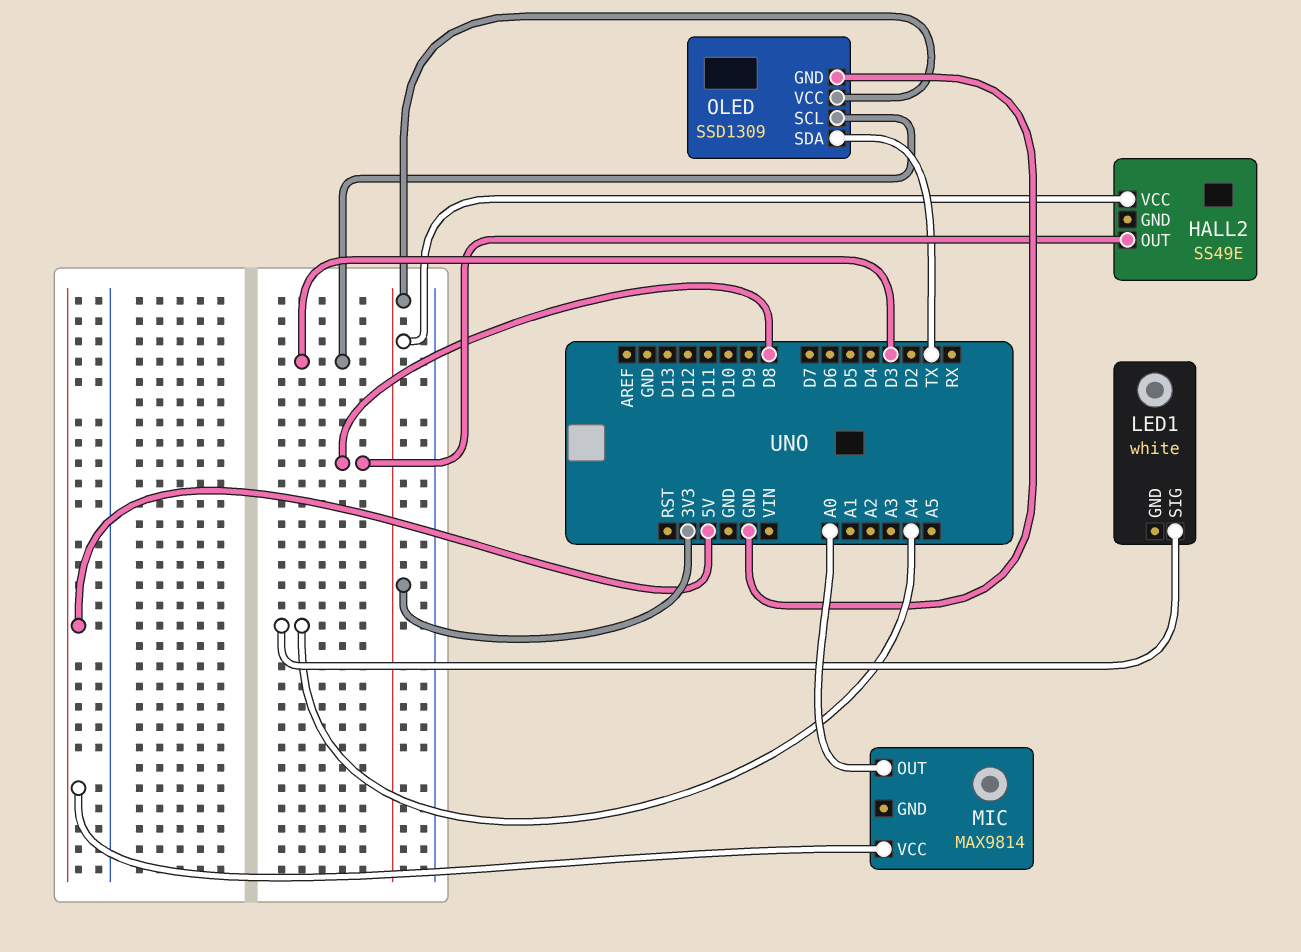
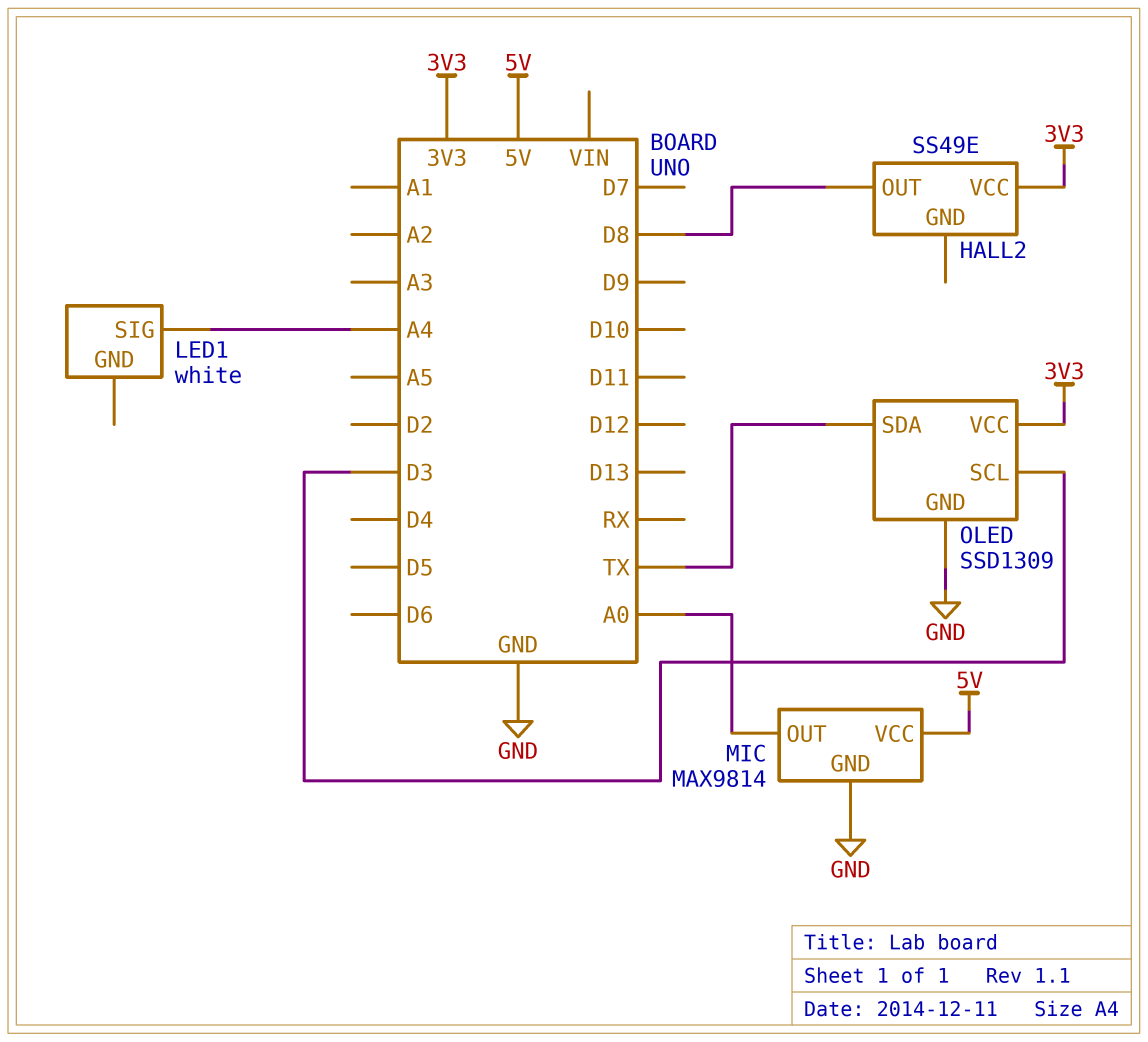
MIC pin GND: none -> GND

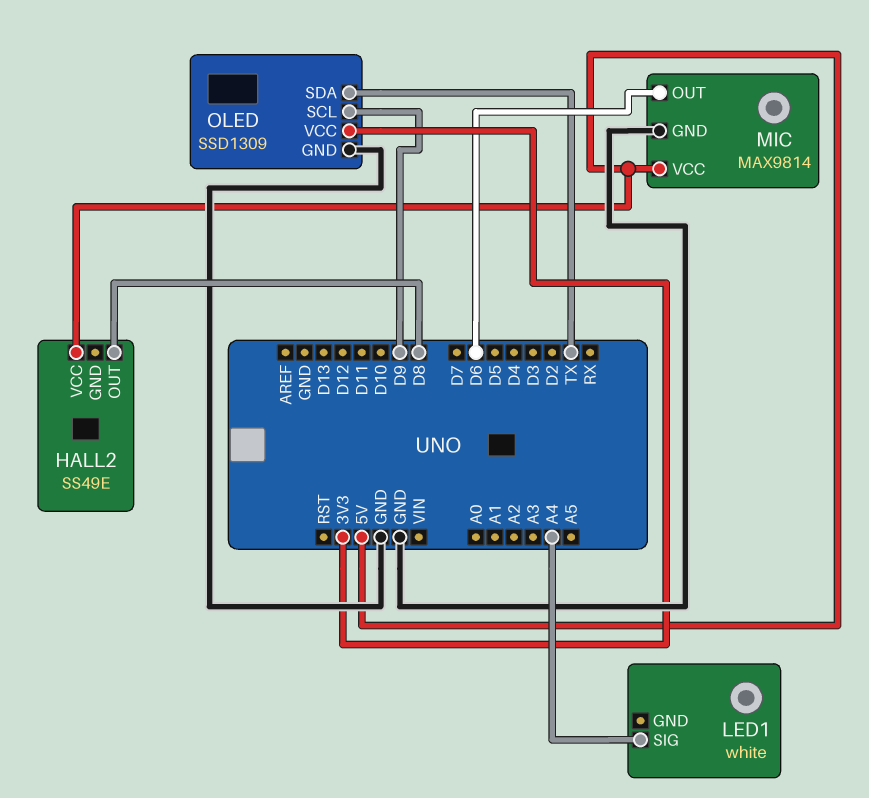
HALL2 pin VCC: 3V3 -> 5V
MIC pin OUT: A0 -> D6
OLED pin SCL: D3 -> D9

